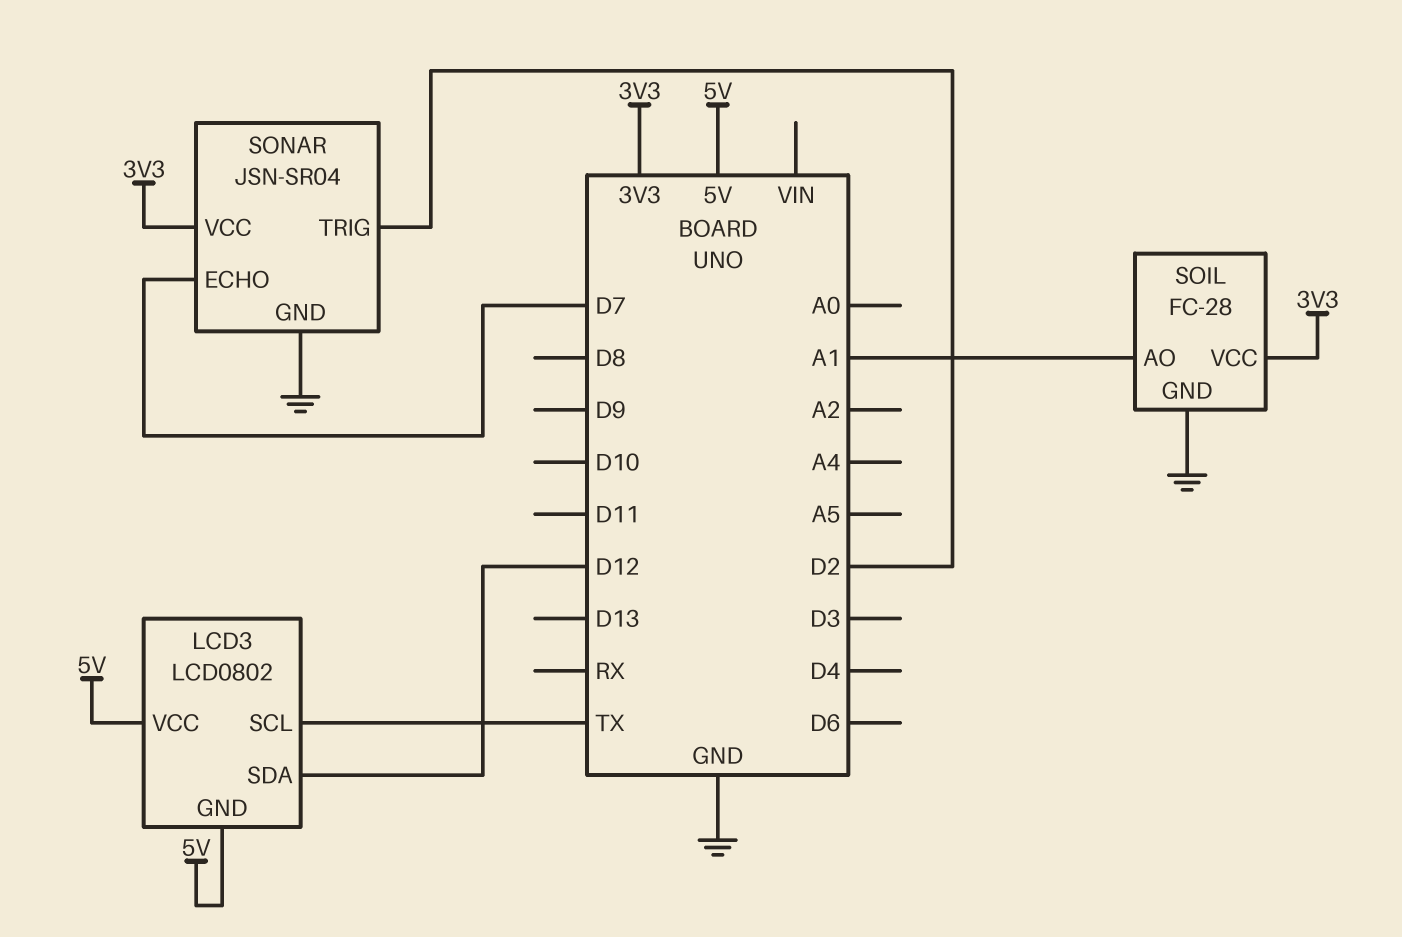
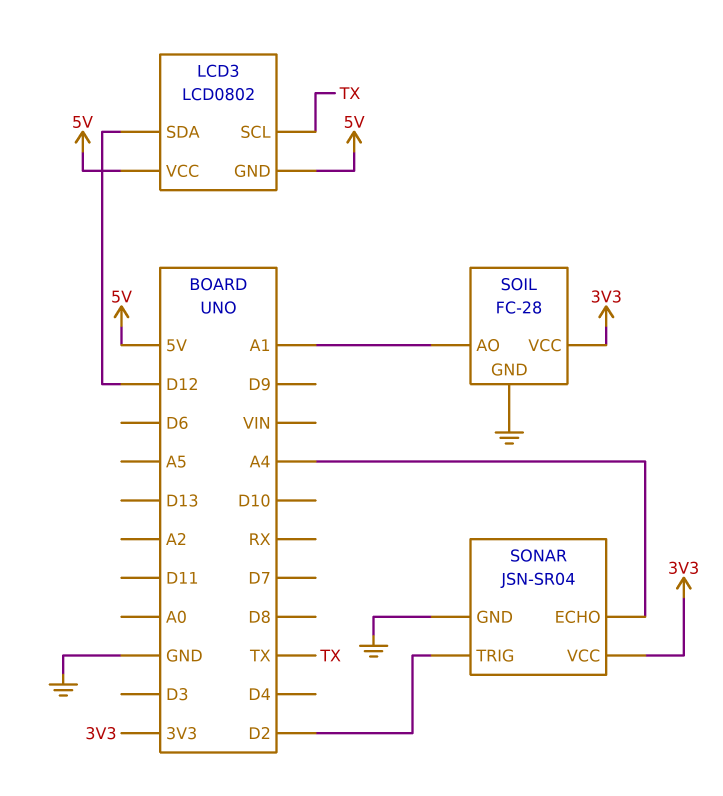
SONAR pin ECHO: D7 -> A4

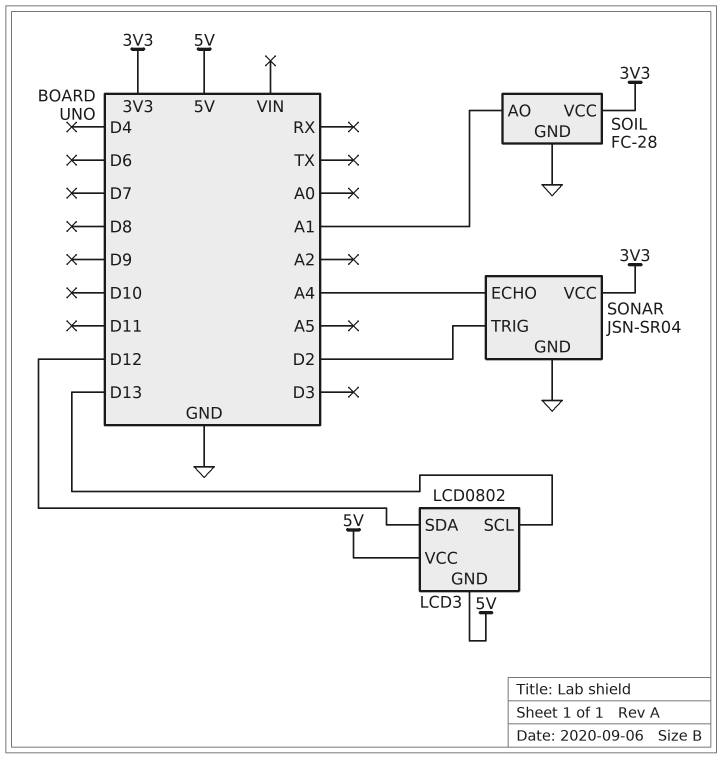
LCD3 pin SCL: TX -> D13

